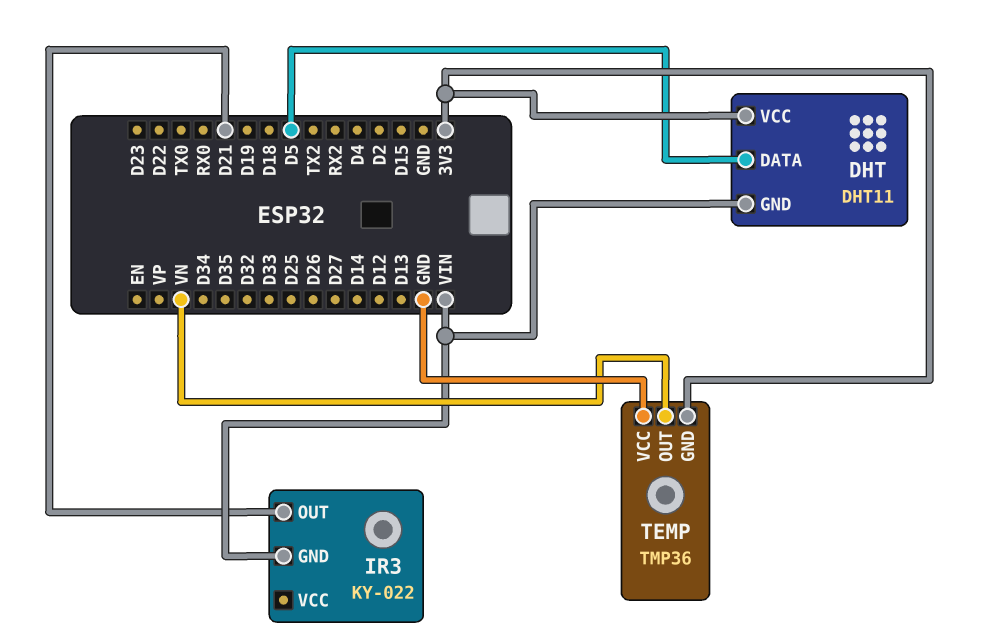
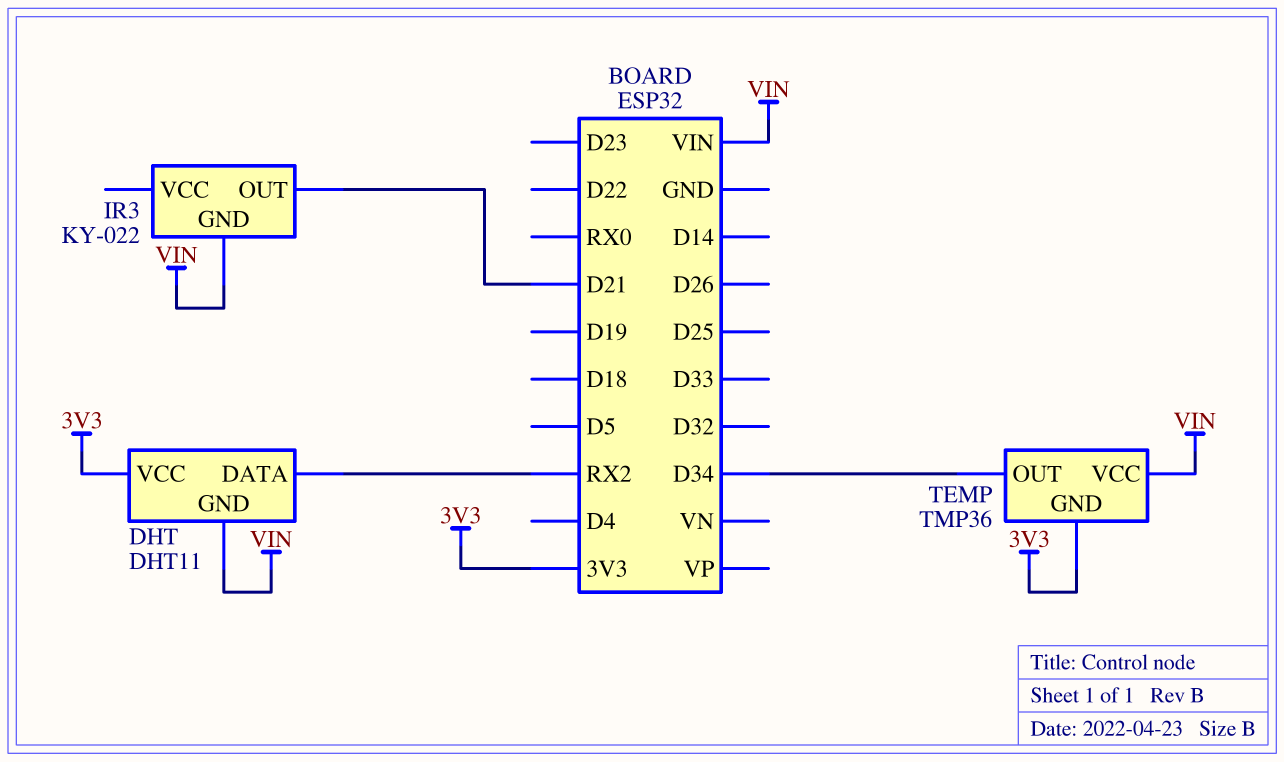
DHT pin DATA: D5 -> RX2
TEMP pin OUT: VN -> D34
TEMP pin VCC: GND -> VIN

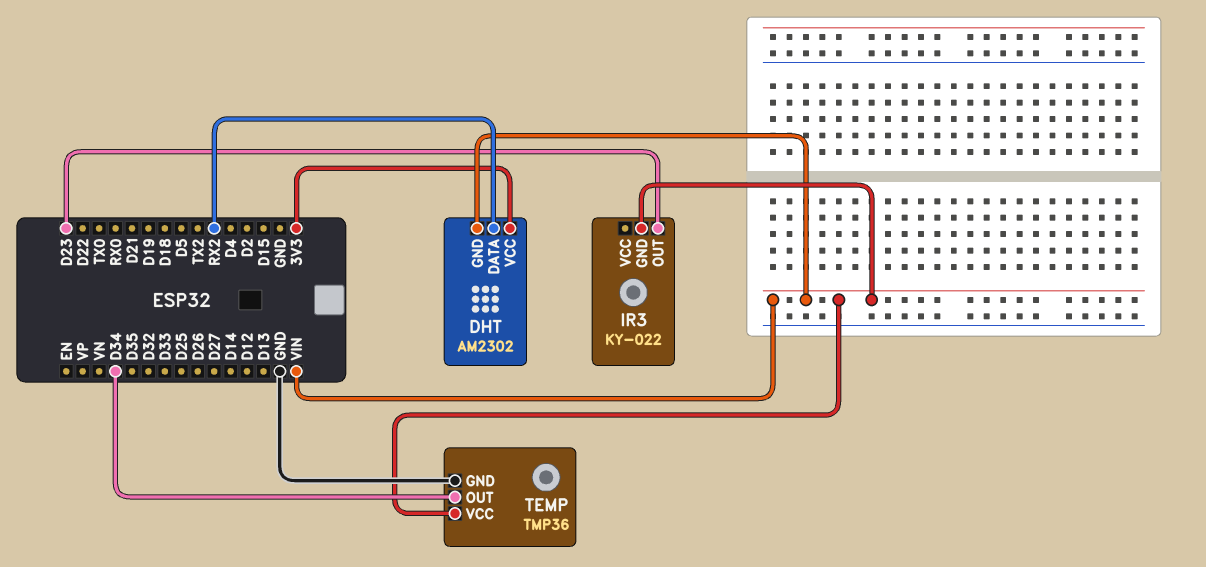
DHT: DHT11 -> AM2302
IR3 pin OUT: D21 -> D23
TEMP pin GND: 3V3 -> GND

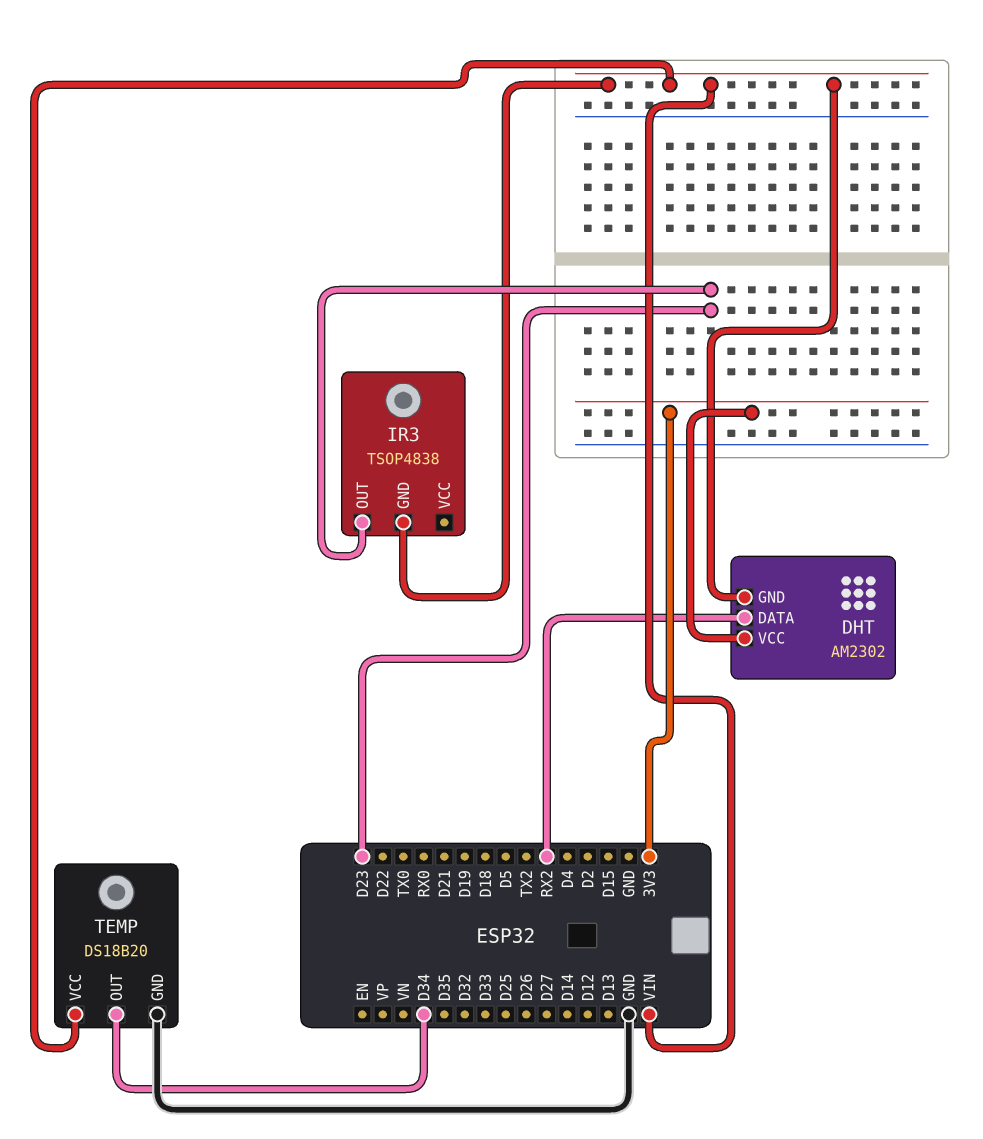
IR3: KY-022 -> TSOP4838
TEMP: TMP36 -> DS18B20

